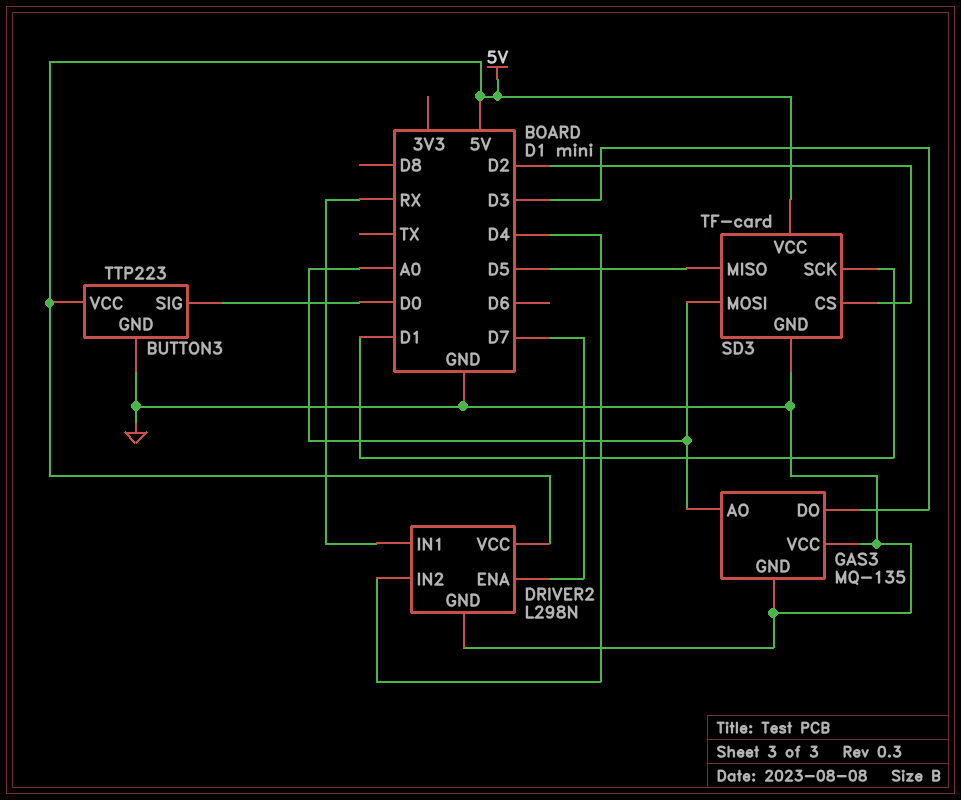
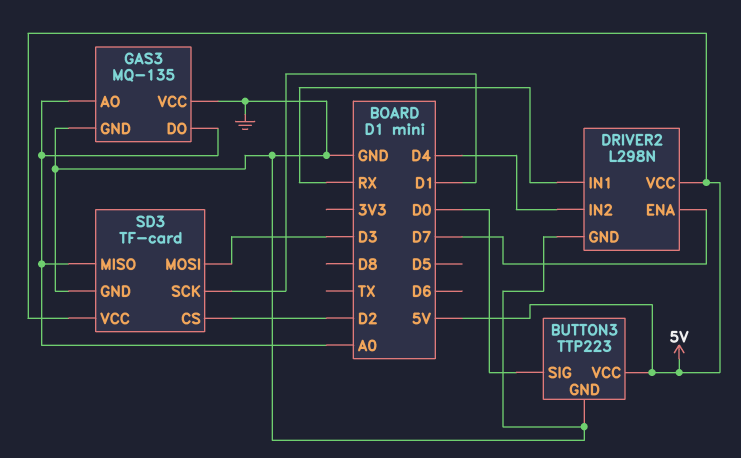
GAS3 pin DO: D3 -> A0
SD3 pin MISO: D5 -> A0
SD3 pin MOSI: A0 -> D3

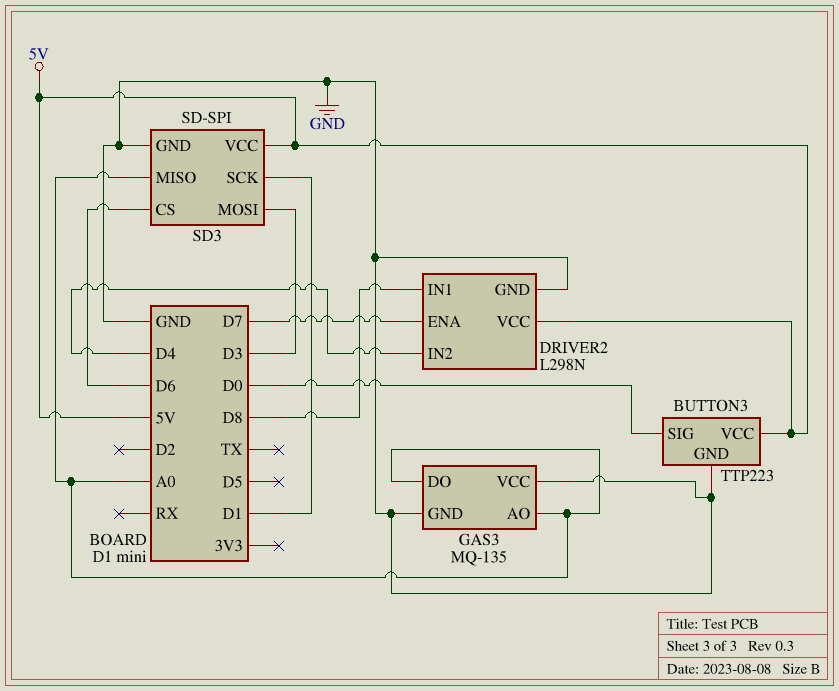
DRIVER2 pin IN1: RX -> D8
SD3: TF-card -> SD-SPI
SD3 pin CS: D2 -> D6

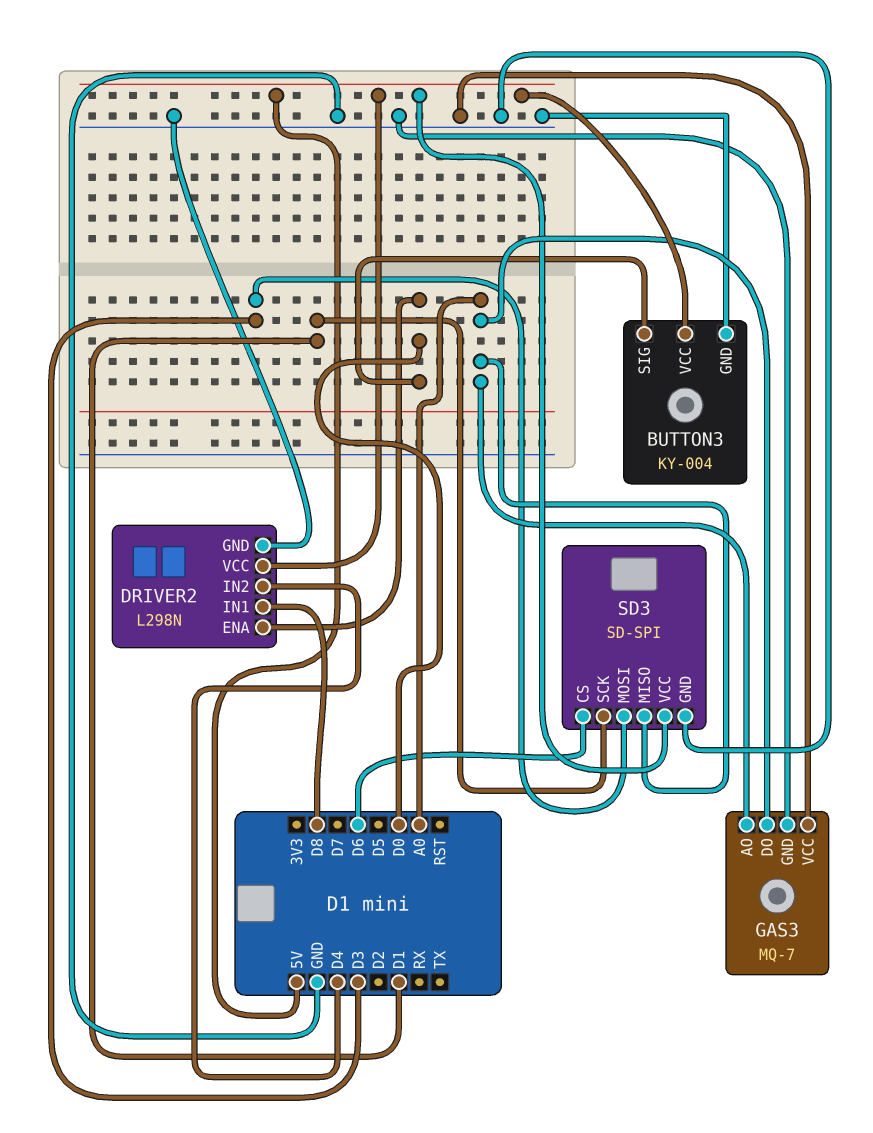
BUTTON3: TTP223 -> KY-004
DRIVER2 pin ENA: D7 -> D0
GAS3: MQ-135 -> MQ-7

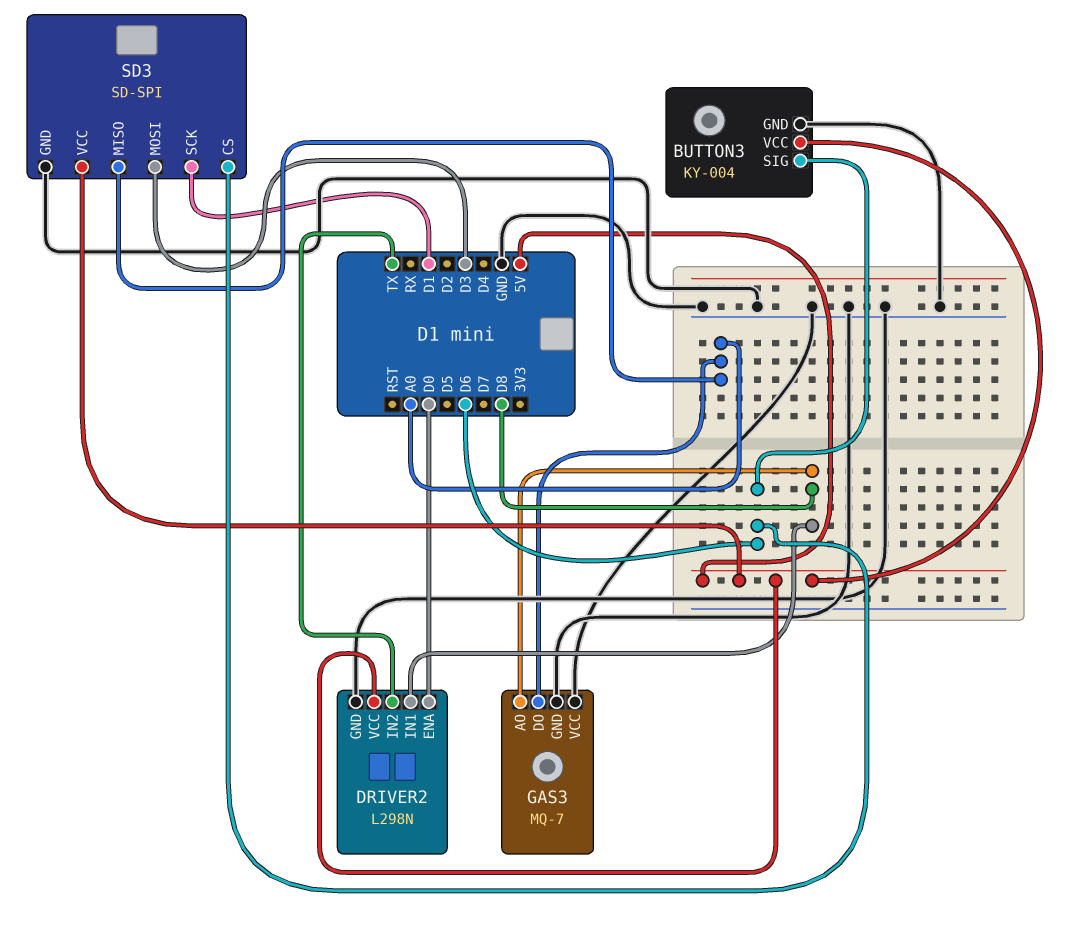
BUTTON3 pin SIG: D0 -> D6
DRIVER2 pin IN2: D4 -> TX
GAS3 pin AO: A0 -> D8

